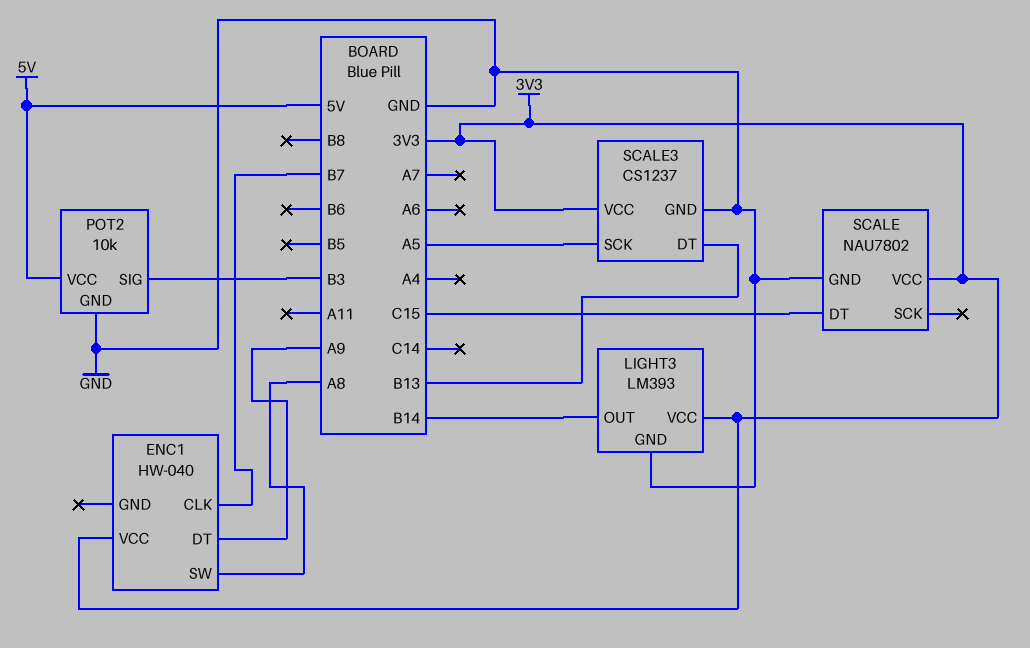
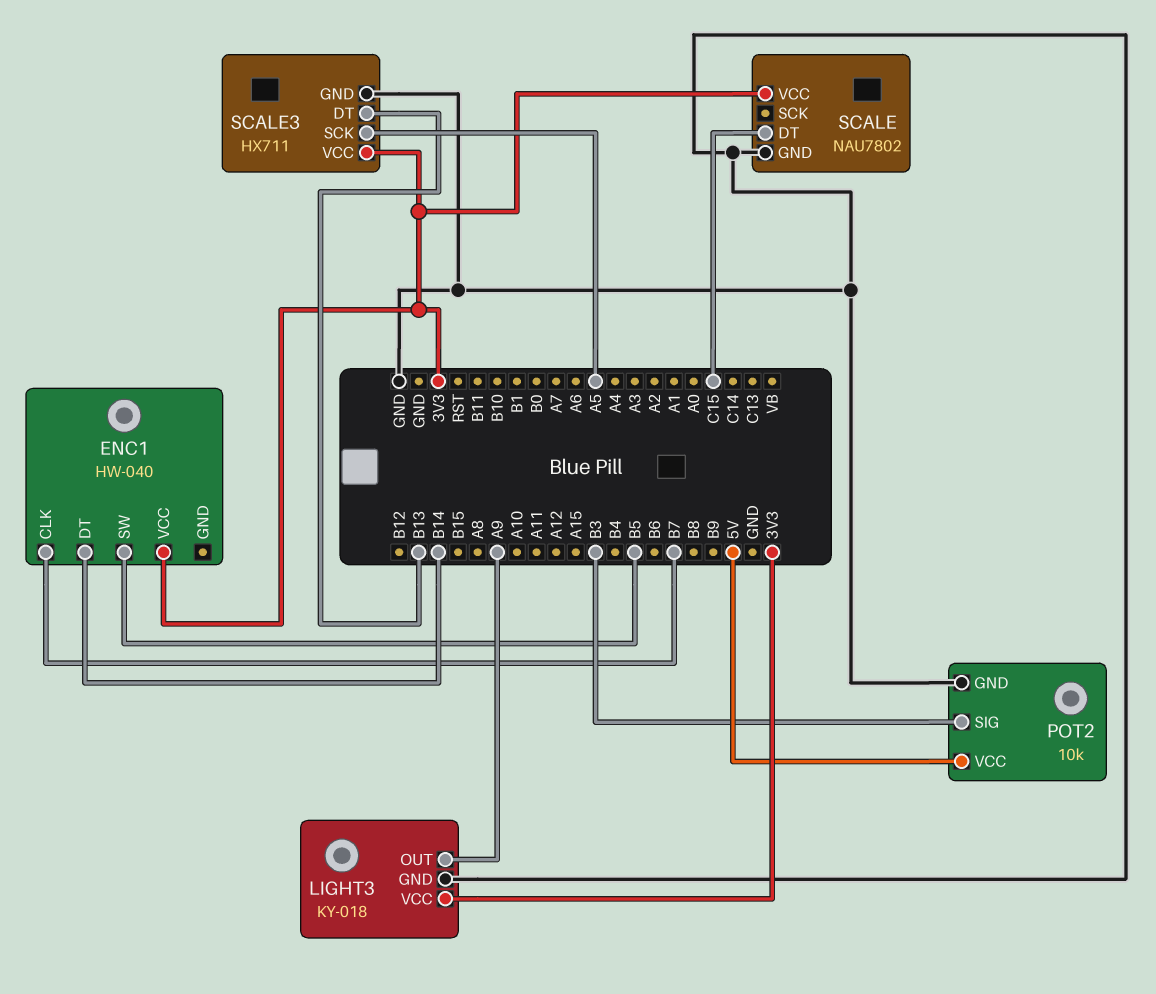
ENC1 pin DT: A9 -> B14
ENC1 pin SW: A8 -> B5
LIGHT3: LM393 -> KY-018
LIGHT3 pin OUT: B14 -> A9
SCALE3: CS1237 -> HX711

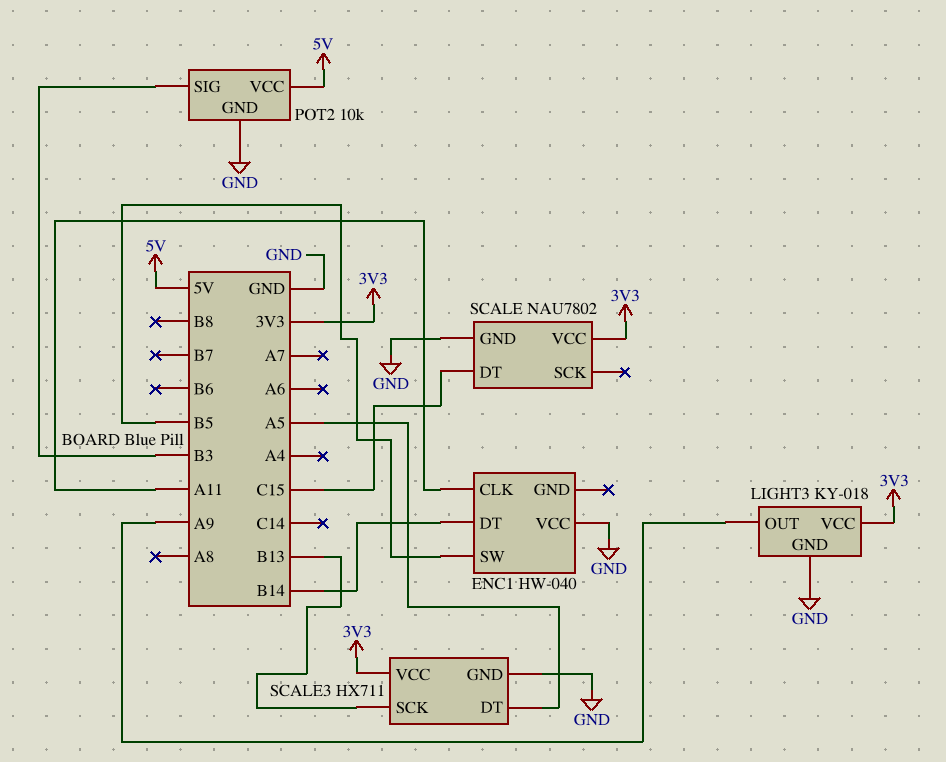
ENC1 pin CLK: B7 -> A11
ENC1 pin VCC: 3V3 -> GND
SCALE3 pin DT: B13 -> A5
SCALE3 pin SCK: A5 -> B13

